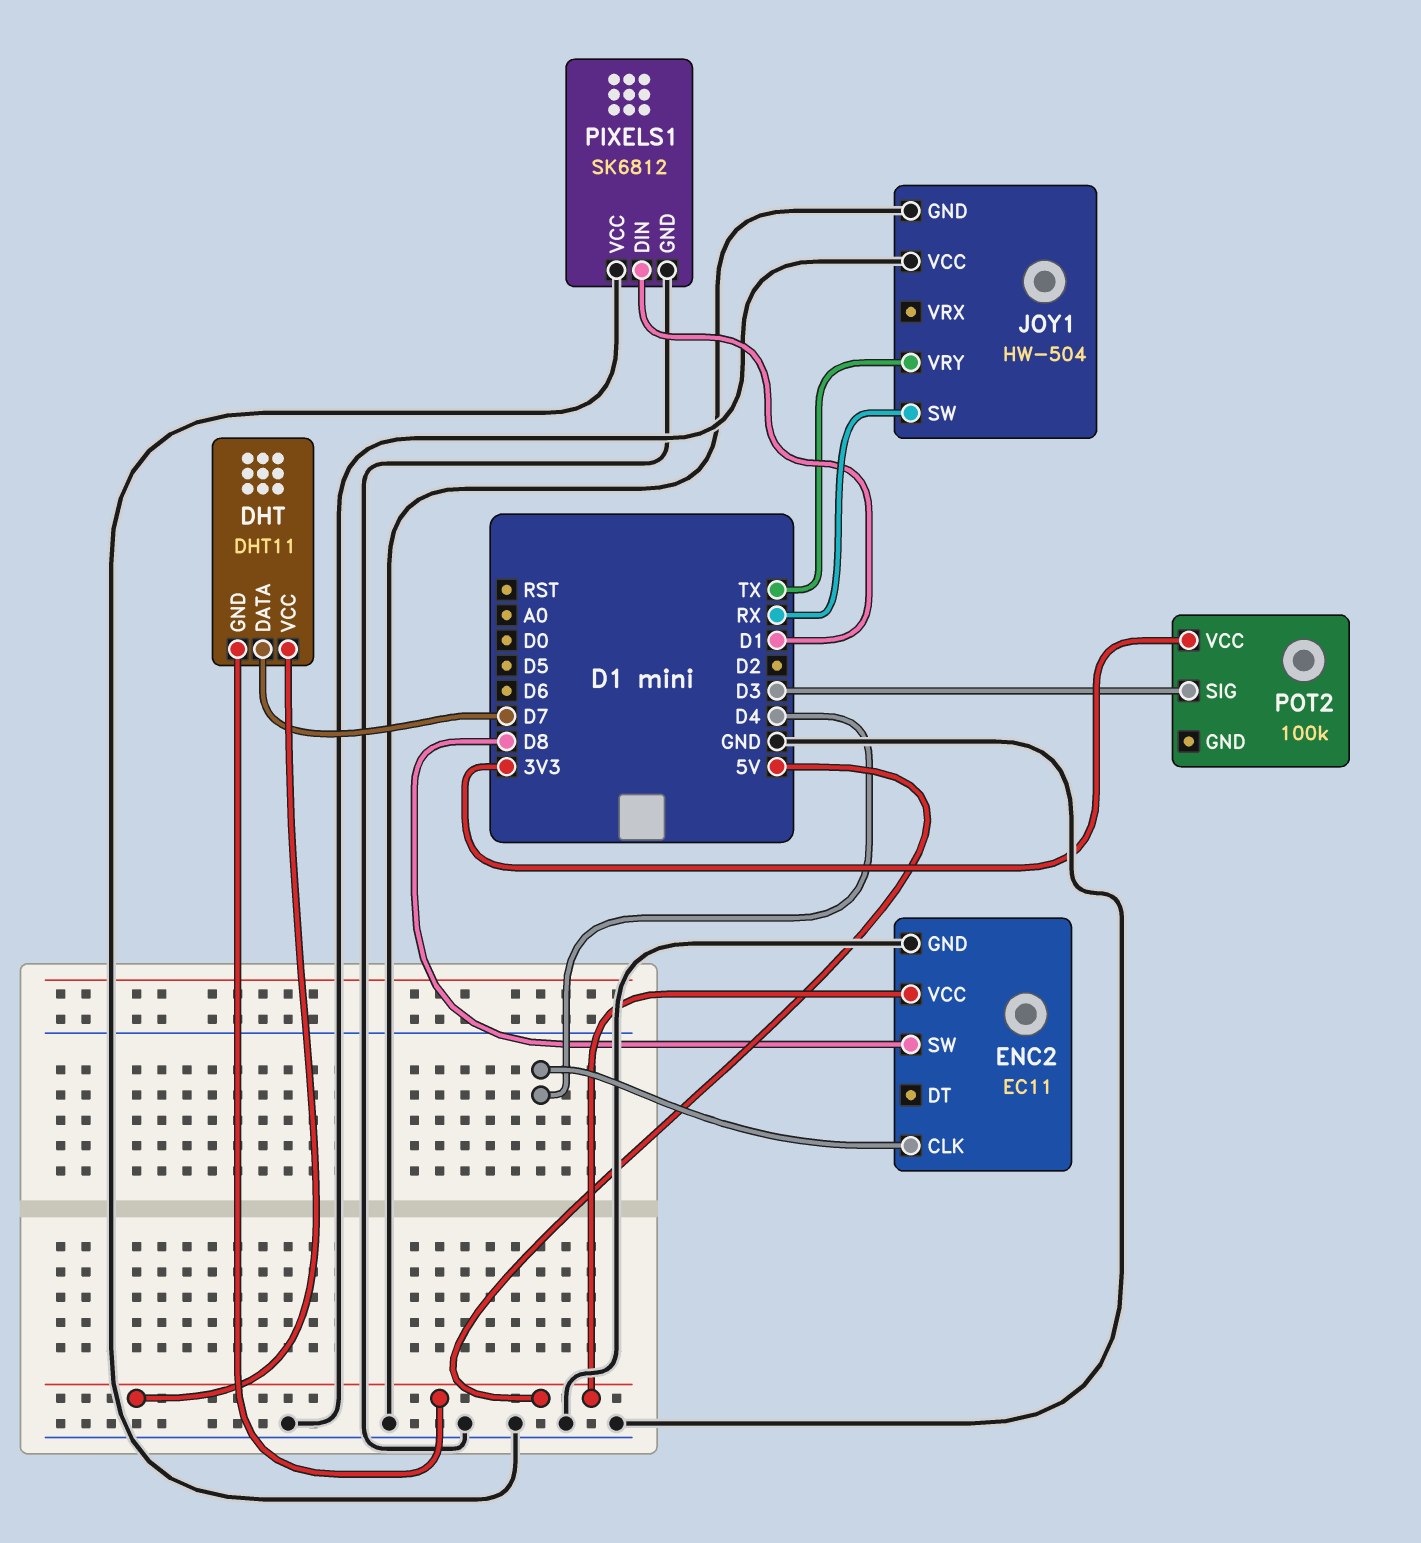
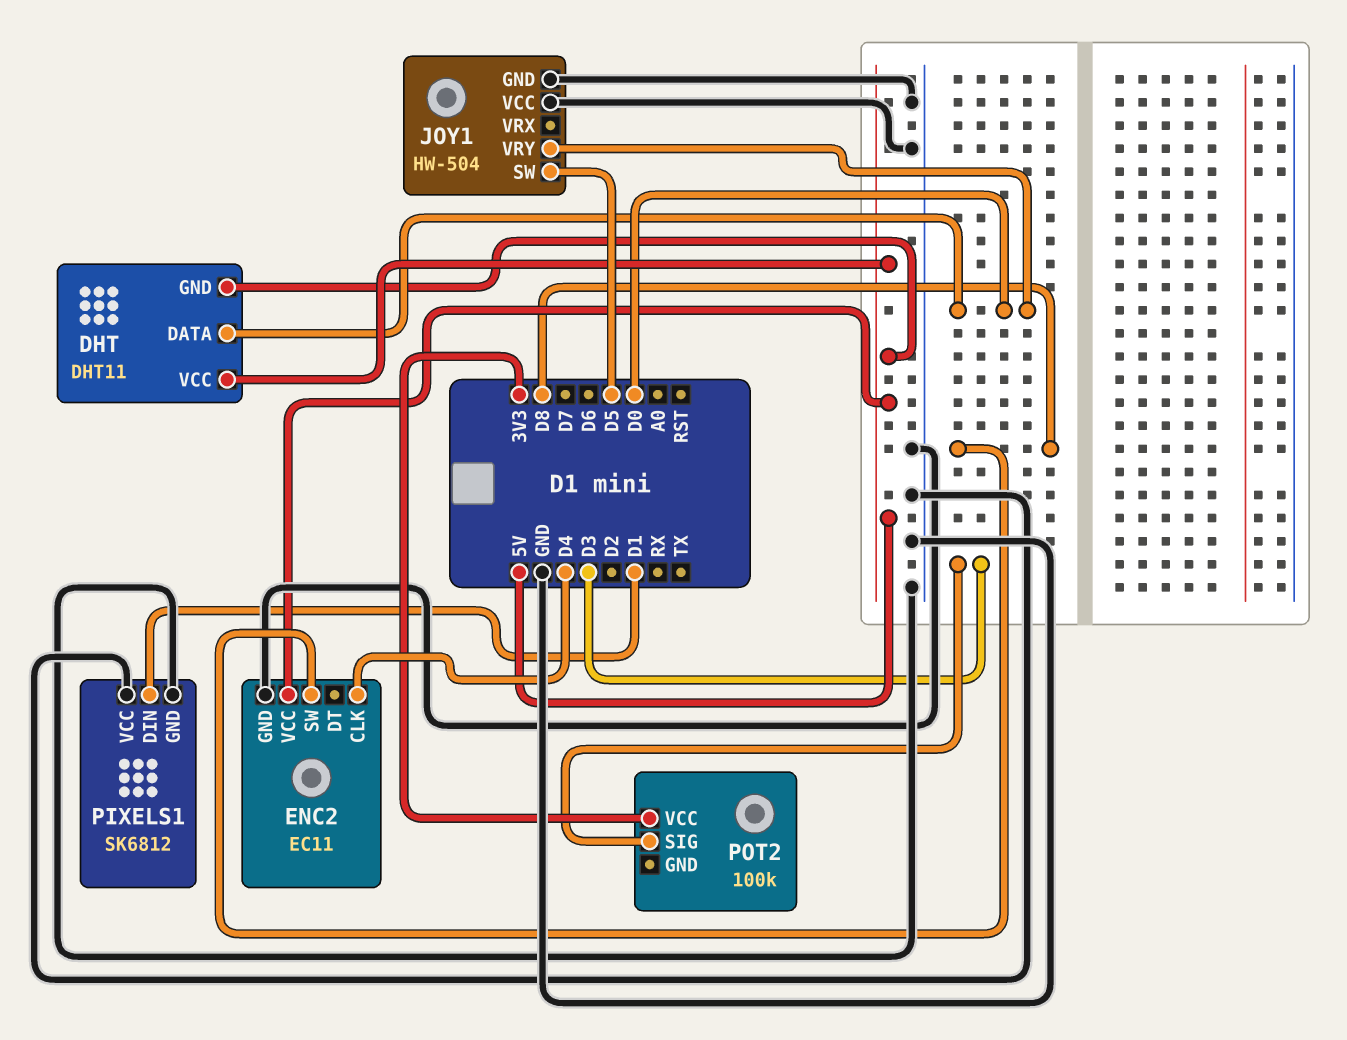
DHT pin DATA: D7 -> D0
JOY1 pin SW: RX -> D5
JOY1 pin VRY: TX -> D0

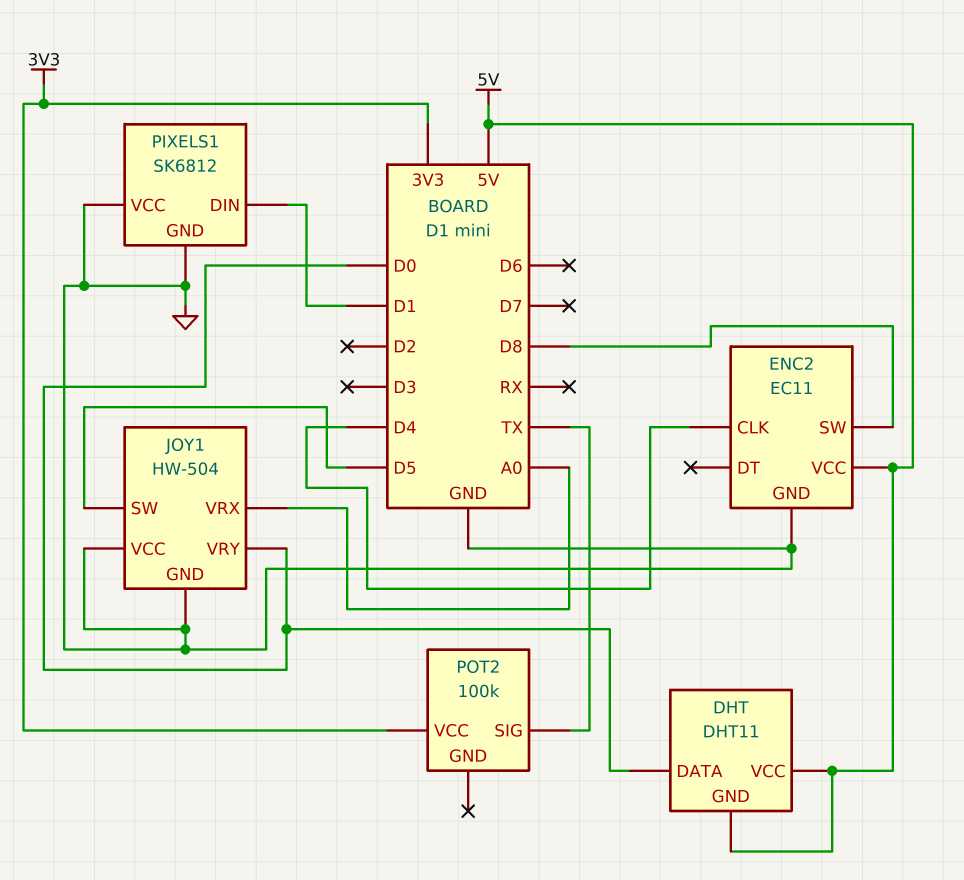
JOY1 pin VRX: none -> A0
POT2 pin SIG: D3 -> TX

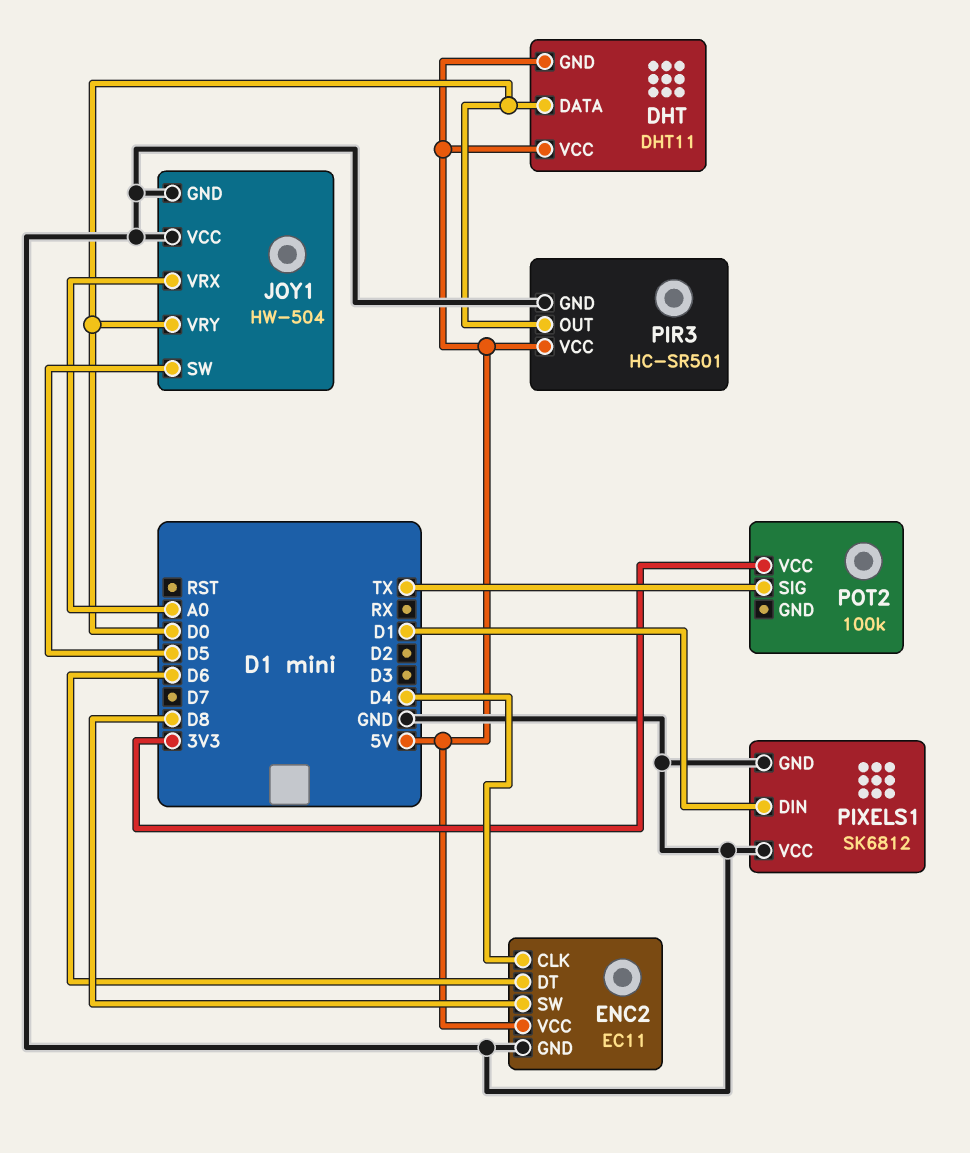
ENC2 pin DT: none -> D6
PIR3: none -> HC-SR501
PIR3 pin GND: none -> GND
PIR3 pin OUT: none -> D0
PIR3 pin VCC: none -> 5V

